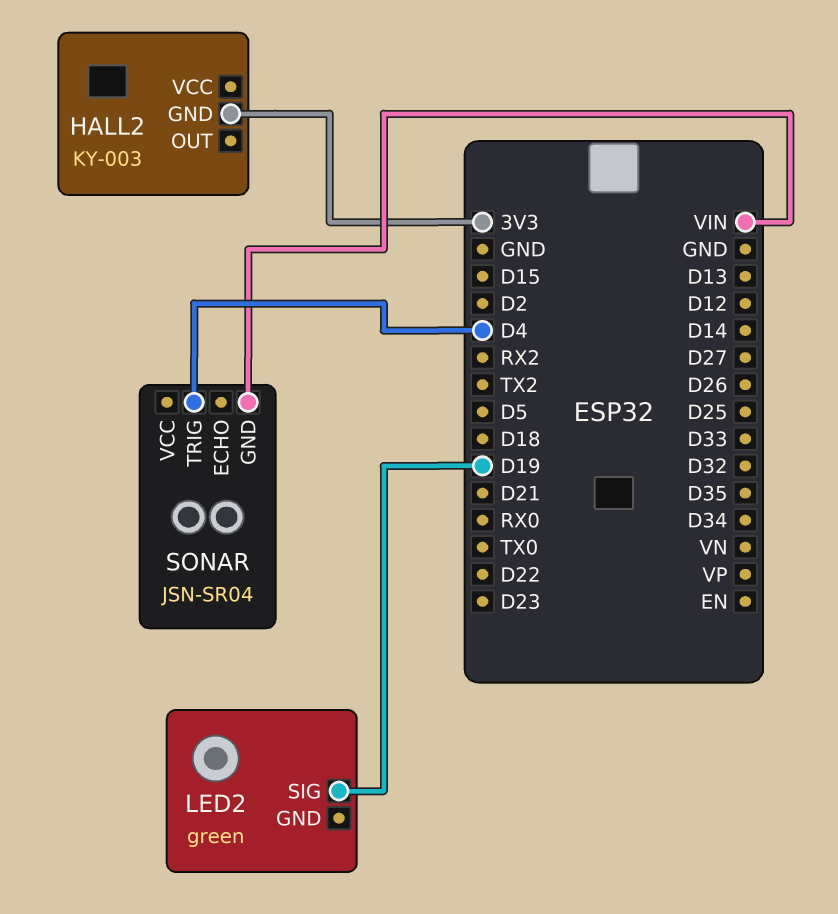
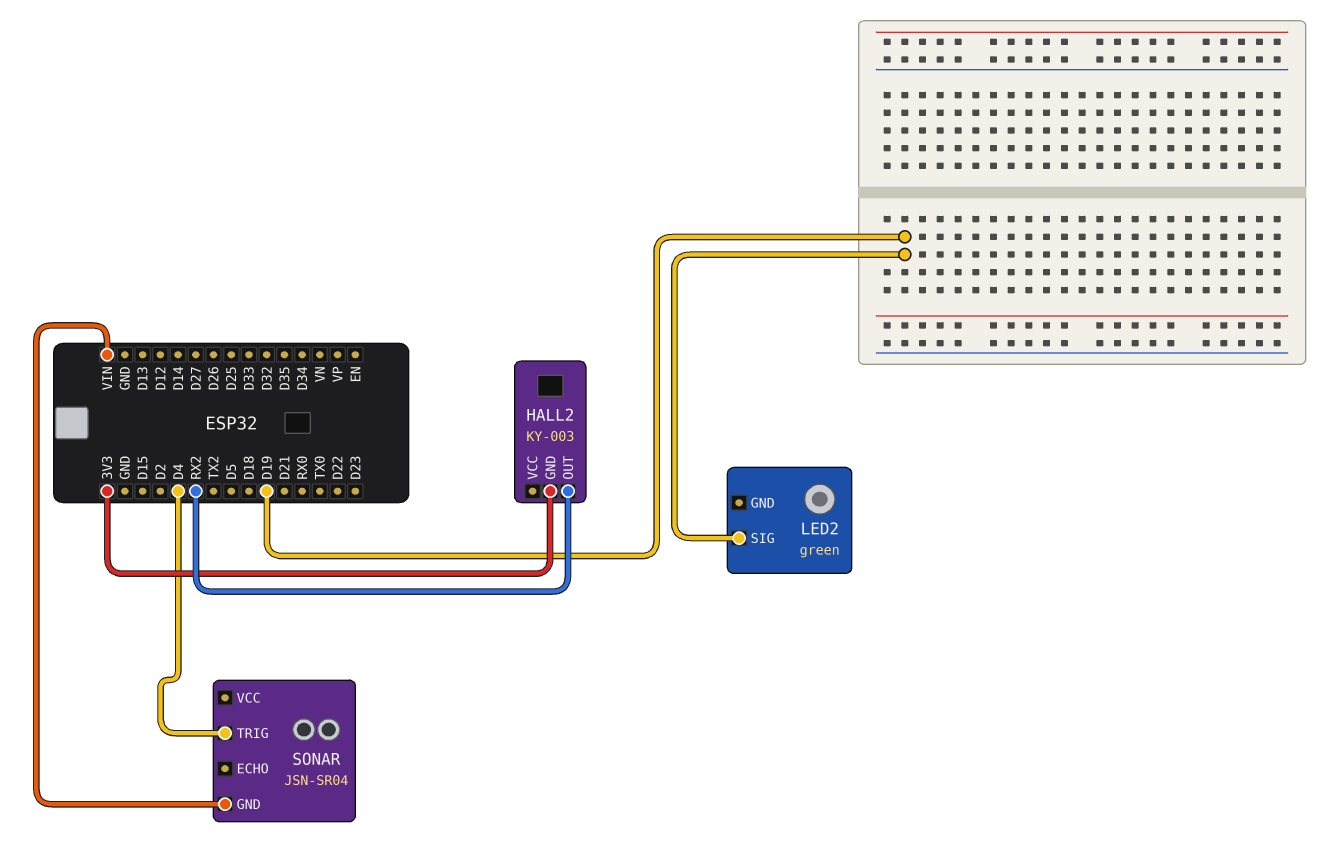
HALL2 pin OUT: none -> RX2

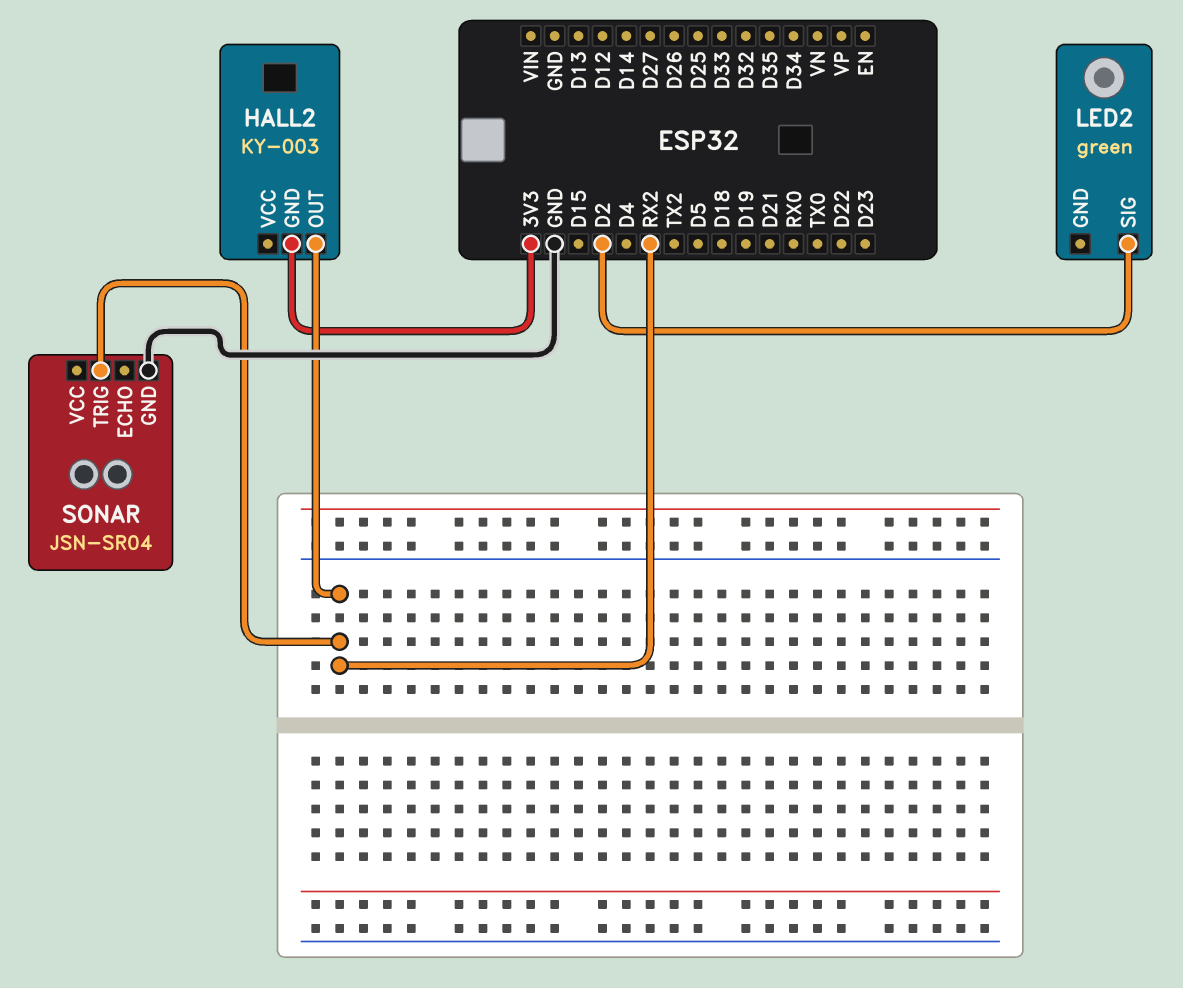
LED2 pin SIG: D19 -> D2
SONAR pin GND: VIN -> GND
SONAR pin TRIG: D4 -> RX2

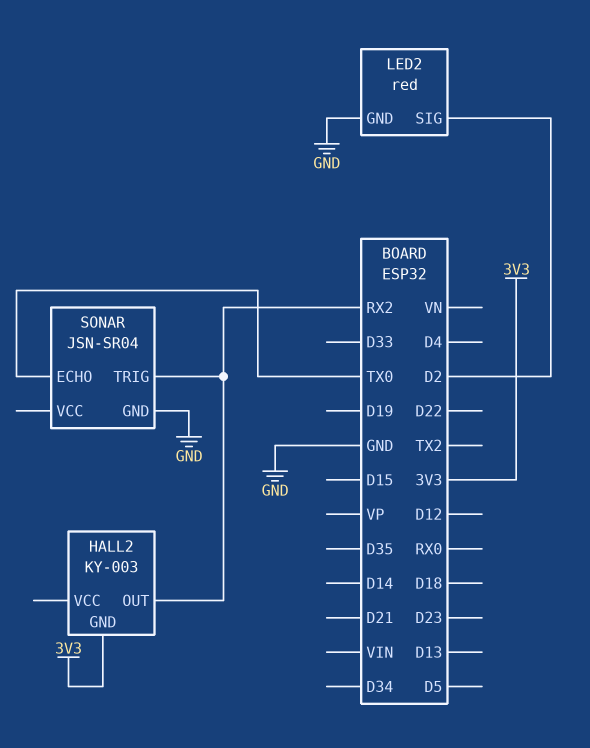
LED2: green -> red
LED2 pin GND: none -> GND
SONAR pin ECHO: none -> TX0

